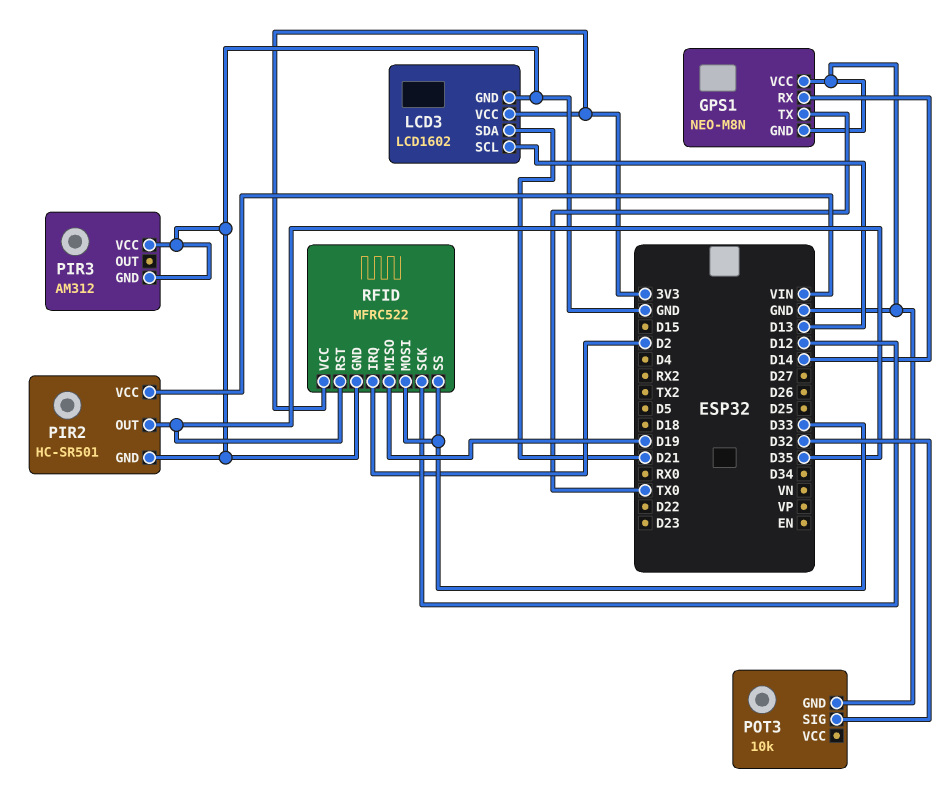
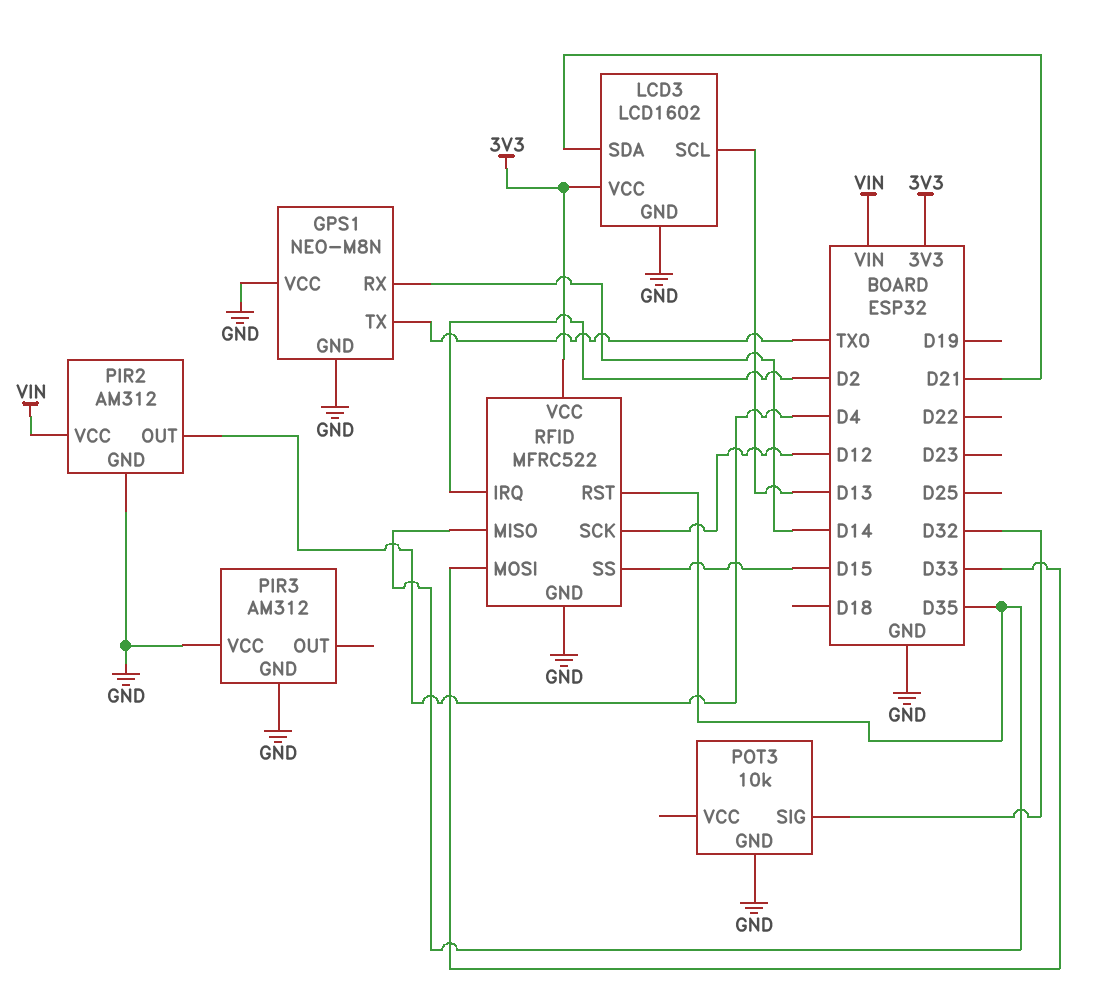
PIR2: HC-SR501 -> AM312
PIR2 pin OUT: D35 -> D4
RFID pin MISO: D19 -> D35
RFID pin SS: D33 -> D15

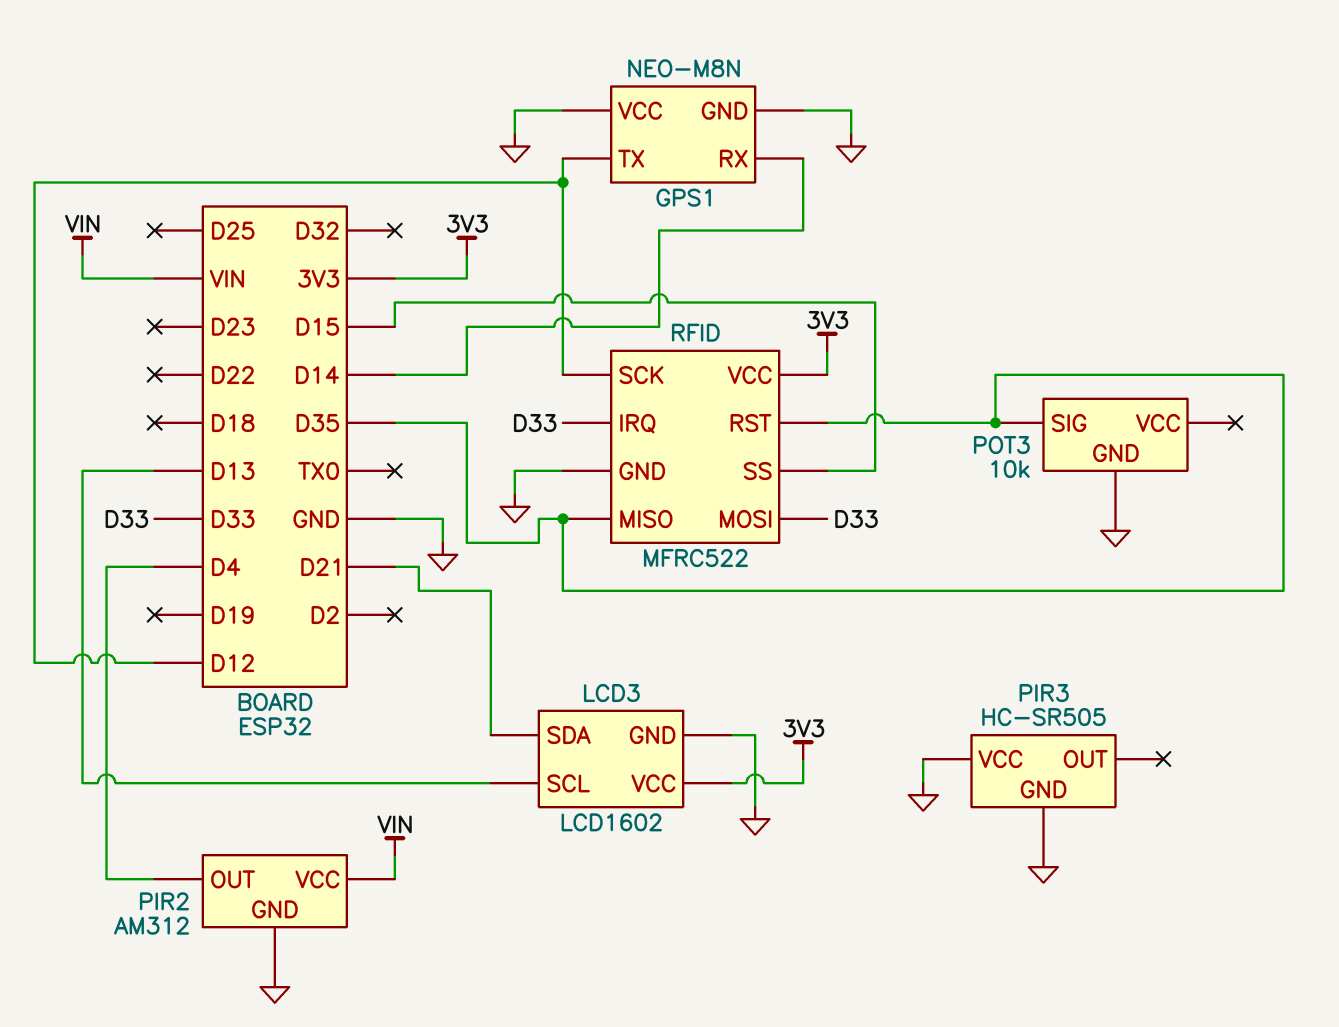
GPS1 pin TX: TX0 -> D12
PIR3: AM312 -> HC-SR505
POT3 pin SIG: D32 -> D35
RFID pin IRQ: D2 -> D33

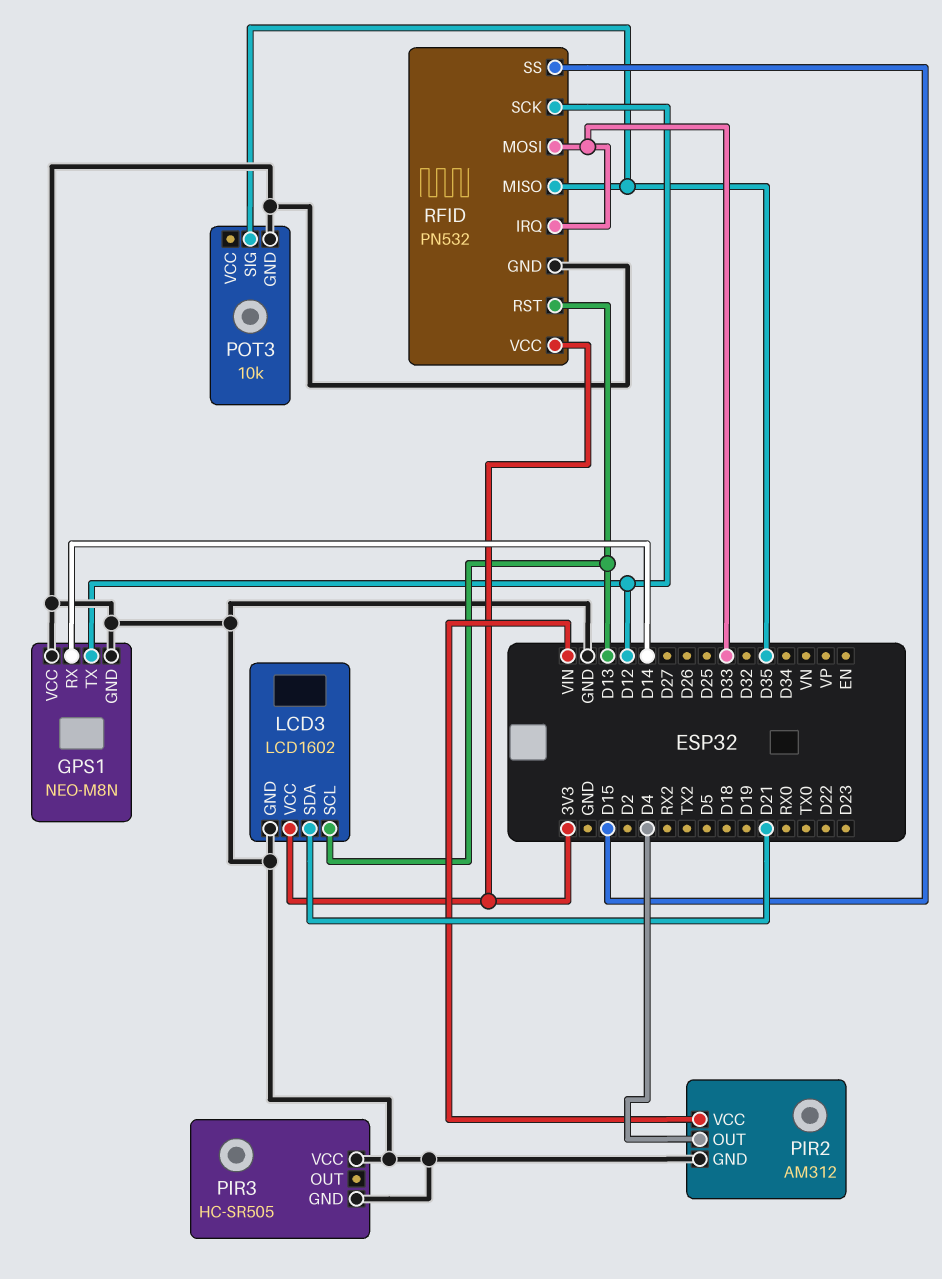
RFID: MFRC522 -> PN532
RFID pin RST: D35 -> D13

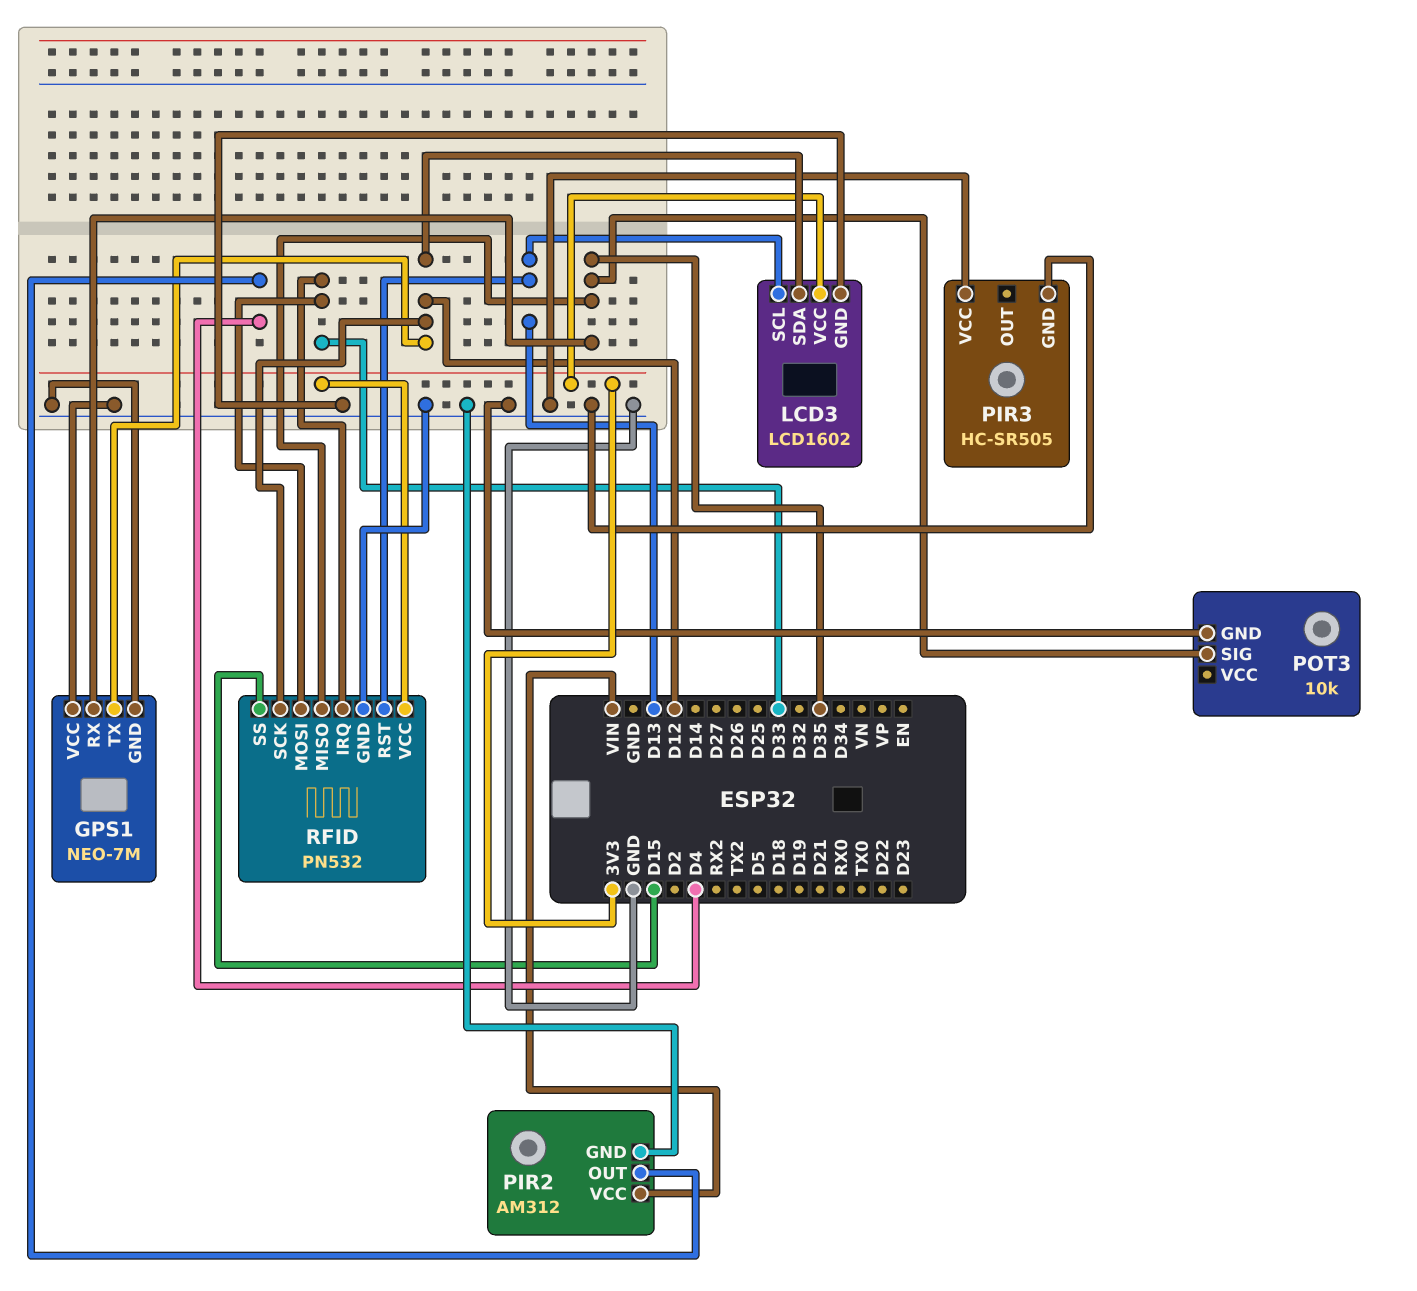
GPS1: NEO-M8N -> NEO-7M
GPS1 pin RX: D14 -> D35
LCD3 pin SDA: D21 -> D12

